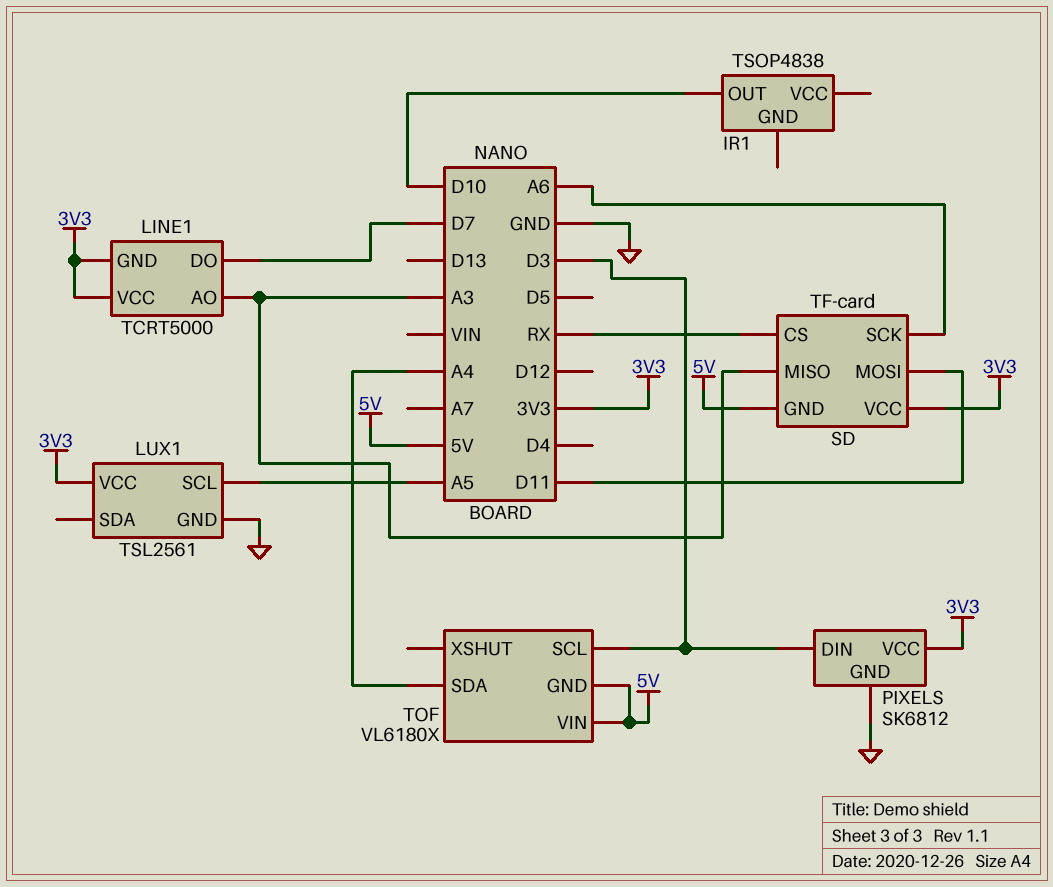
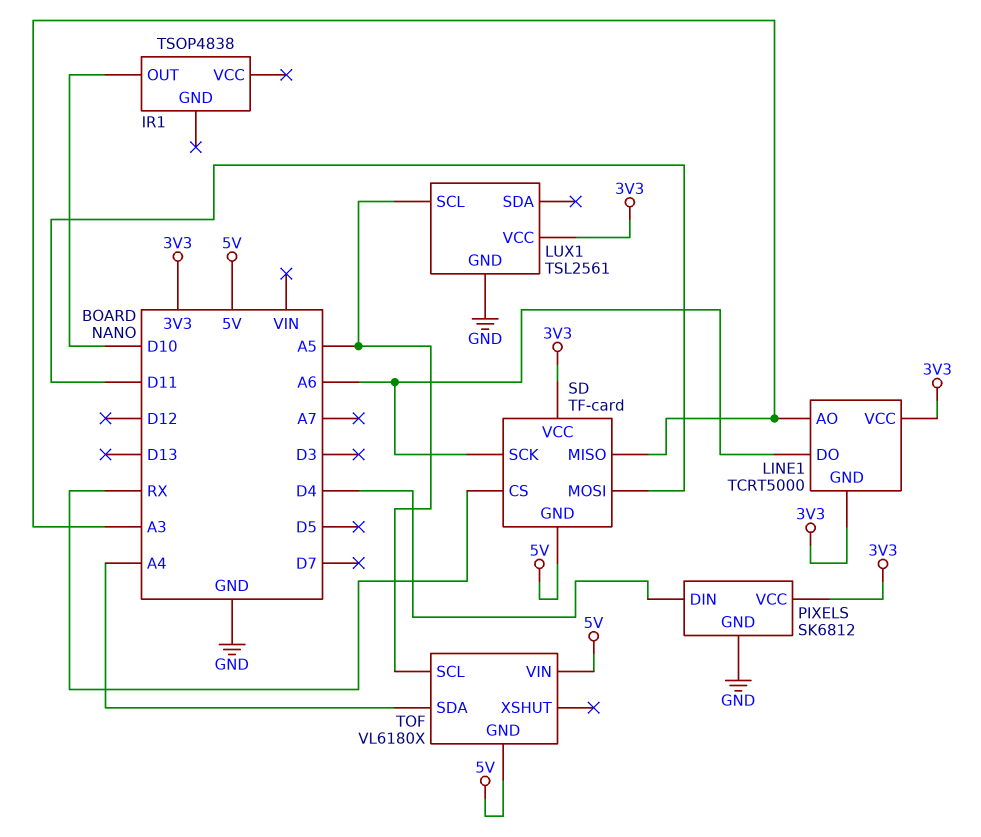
LINE1 pin DO: D7 -> A6
PIXELS pin DIN: D3 -> D4
TOF pin SCL: D3 -> A5

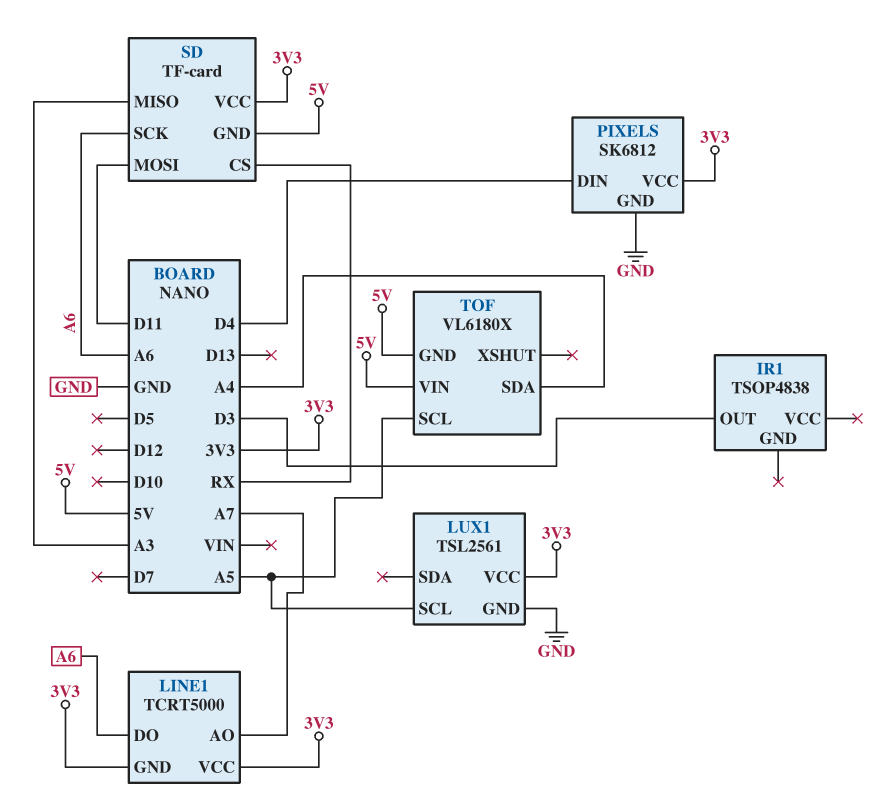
IR1 pin OUT: D10 -> D3
LINE1 pin AO: A3 -> A7

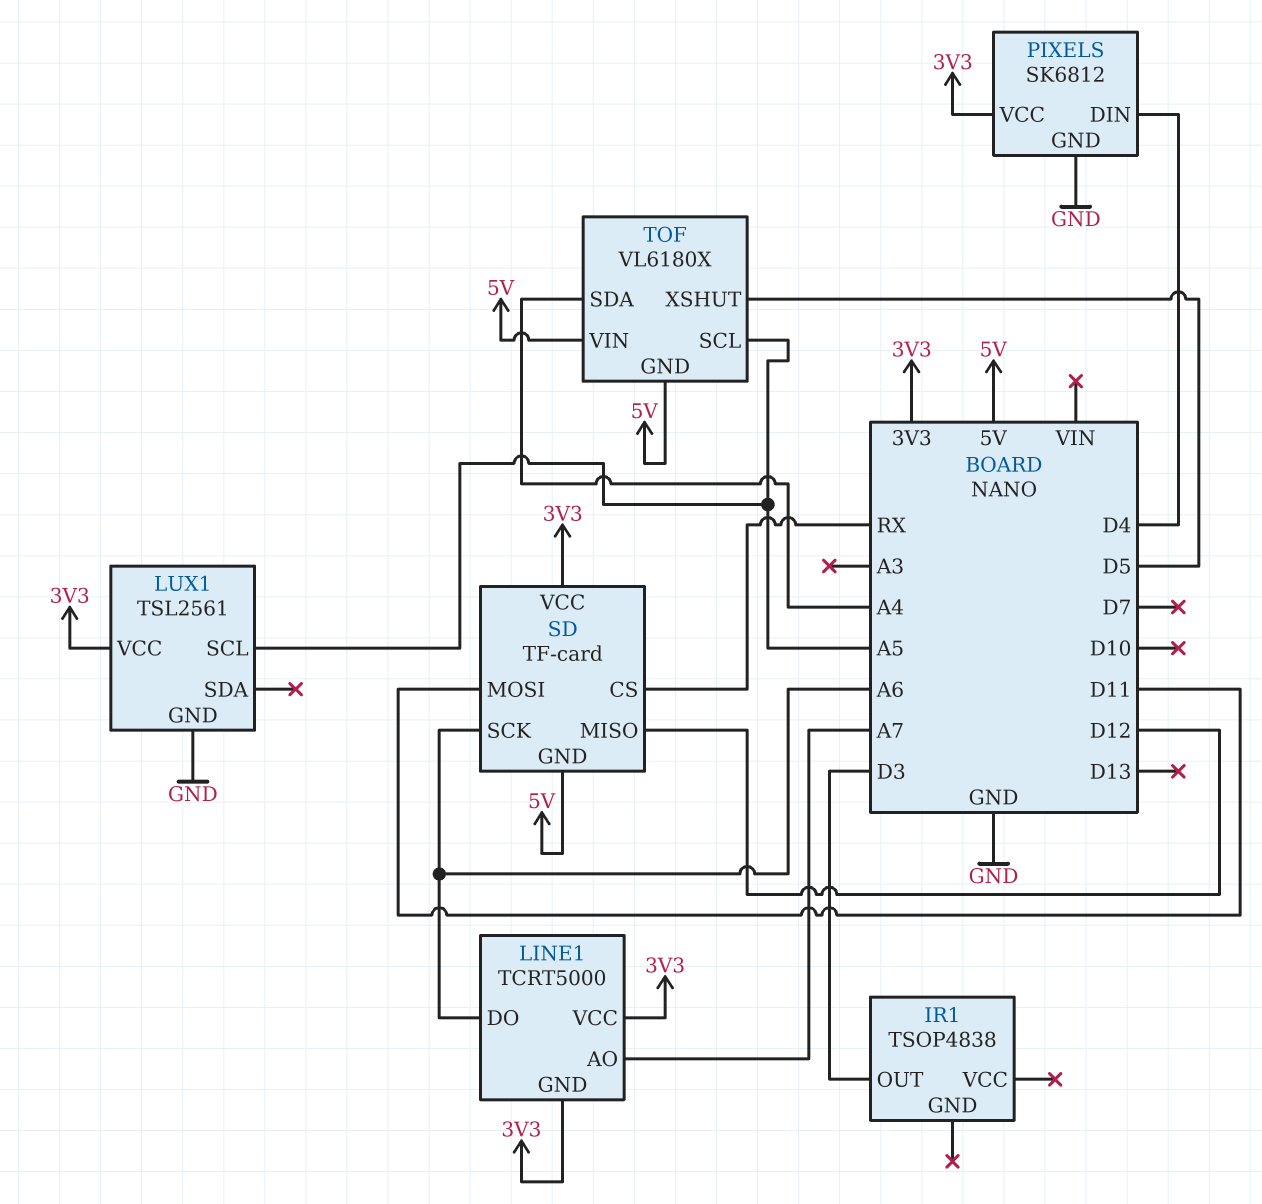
SD pin MISO: A3 -> D12
TOF pin XSHUT: none -> D5

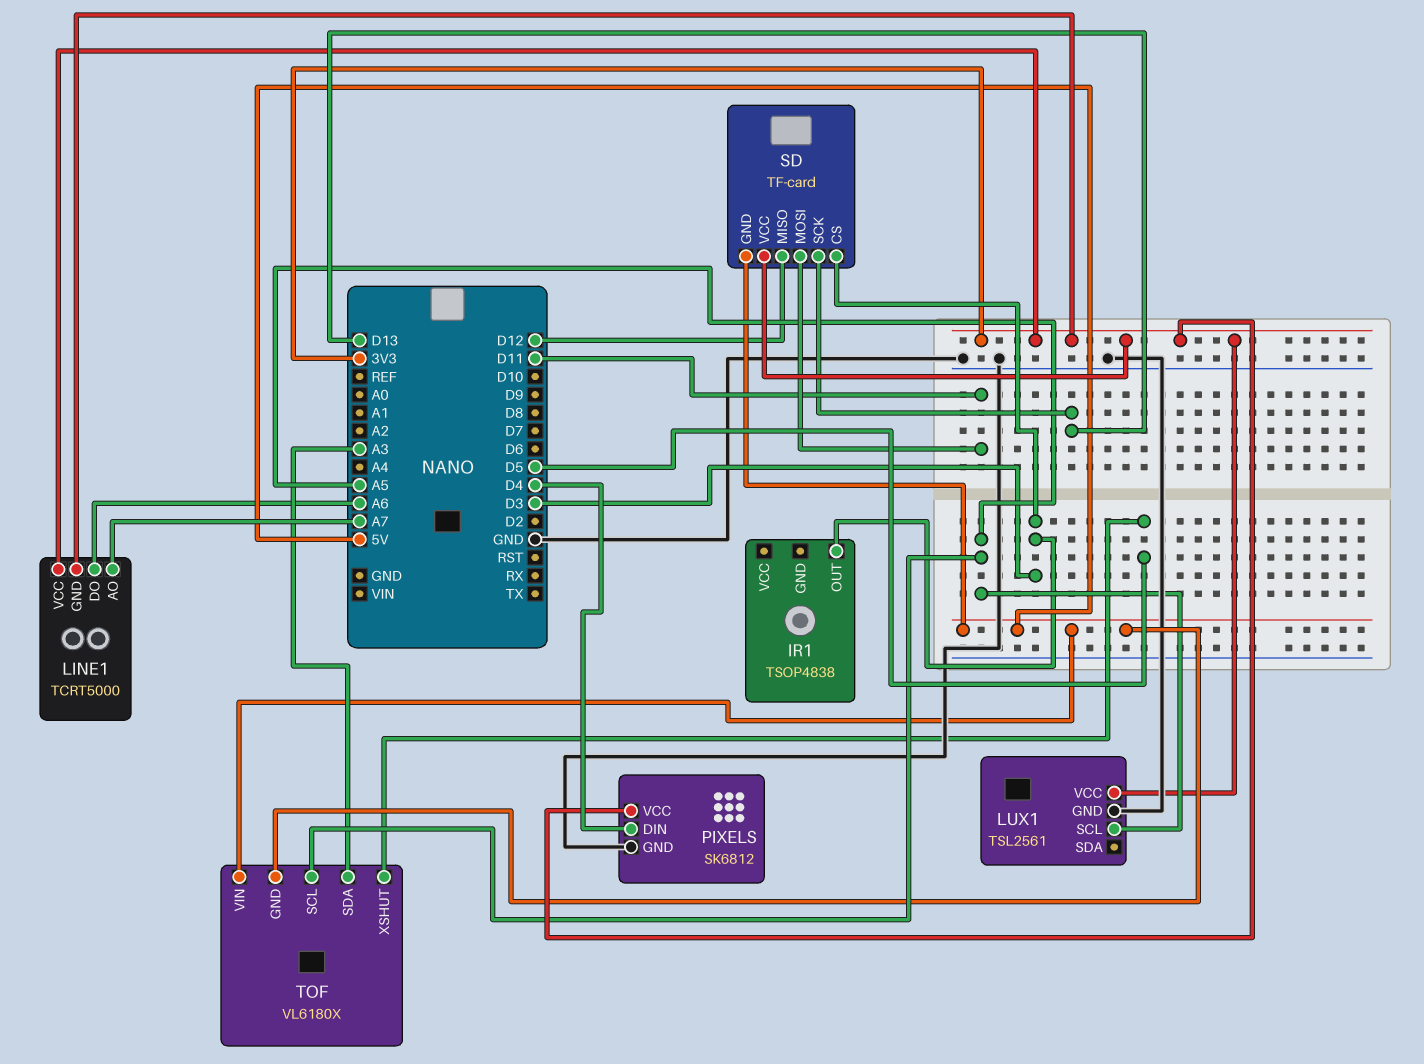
SD pin CS: RX -> D3
SD pin SCK: A6 -> D13
TOF pin SDA: A4 -> A3

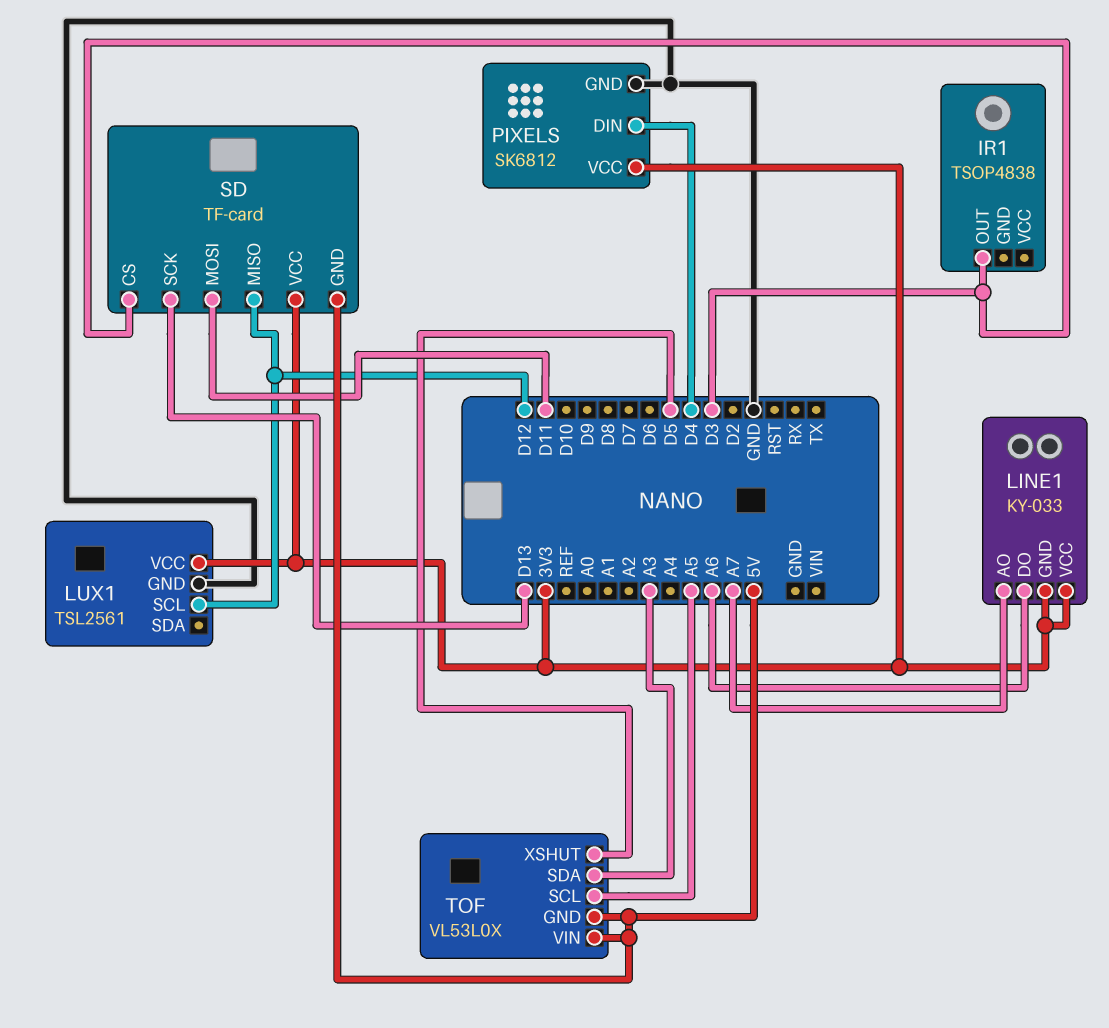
LINE1: TCRT5000 -> KY-033
LUX1 pin SCL: A5 -> D12
TOF: VL6180X -> VL53L0X

